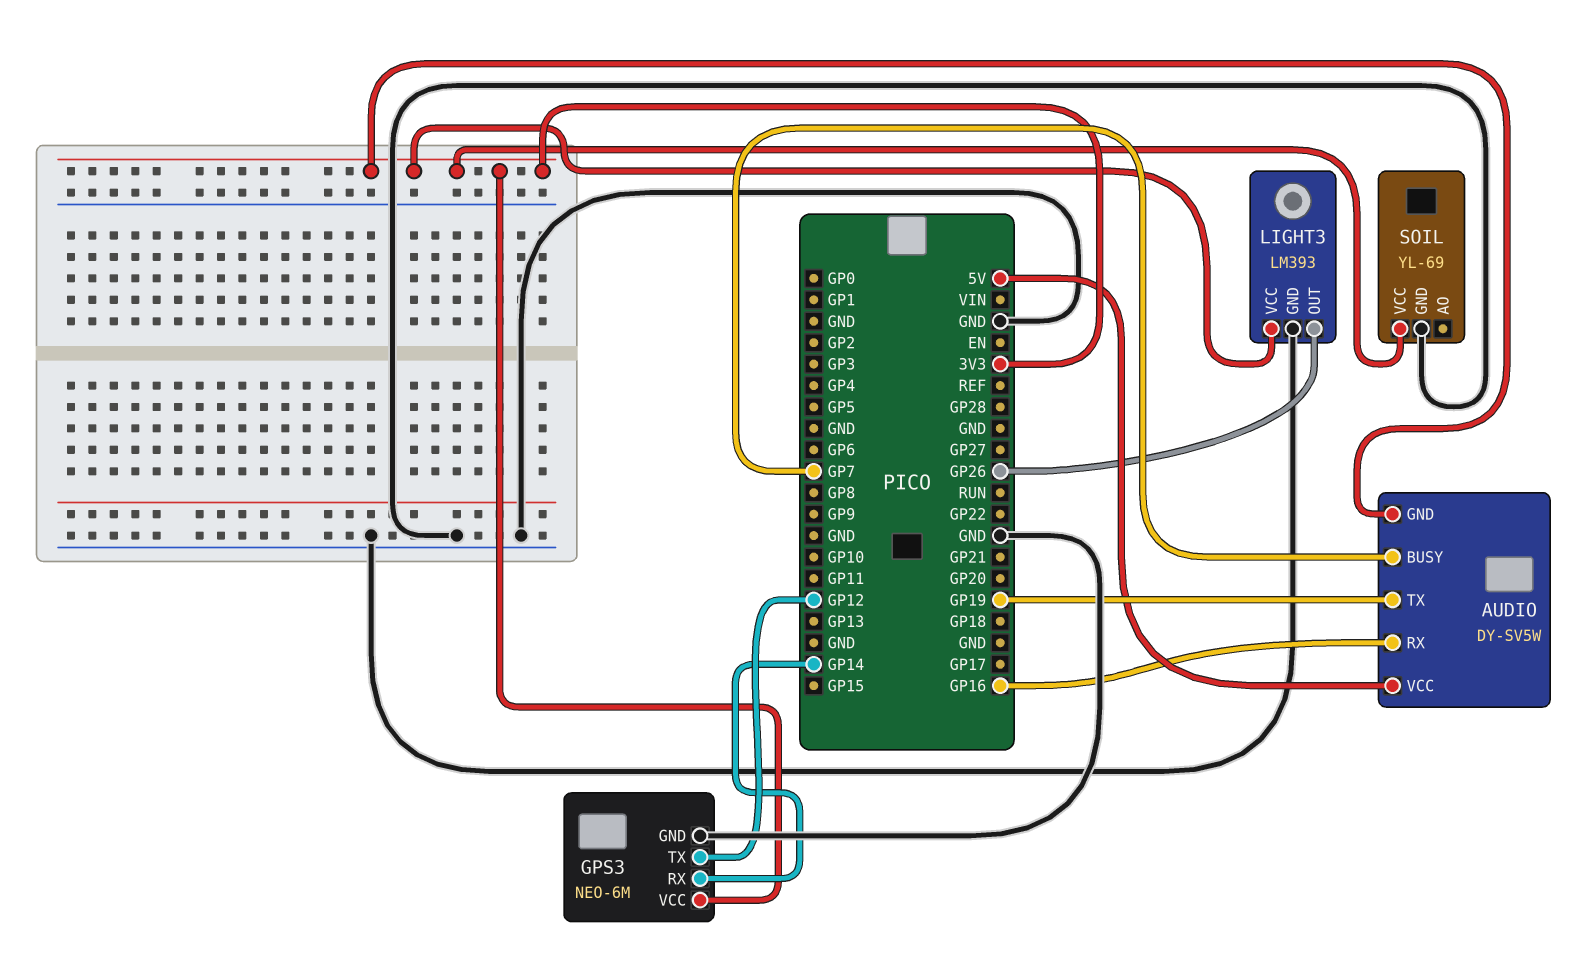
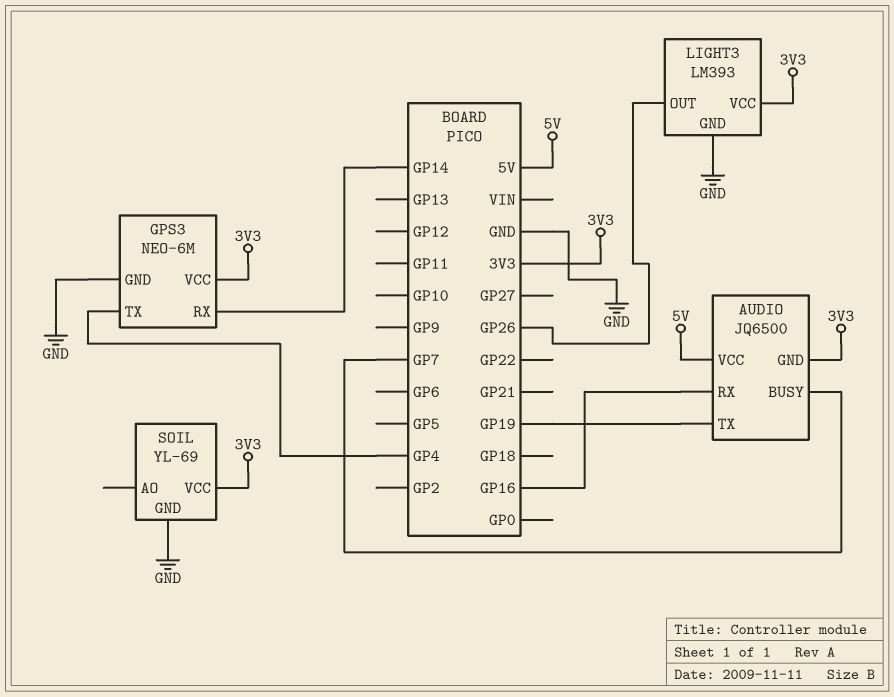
AUDIO: DY-SV5W -> JQ6500
GPS3 pin TX: GP12 -> GP4

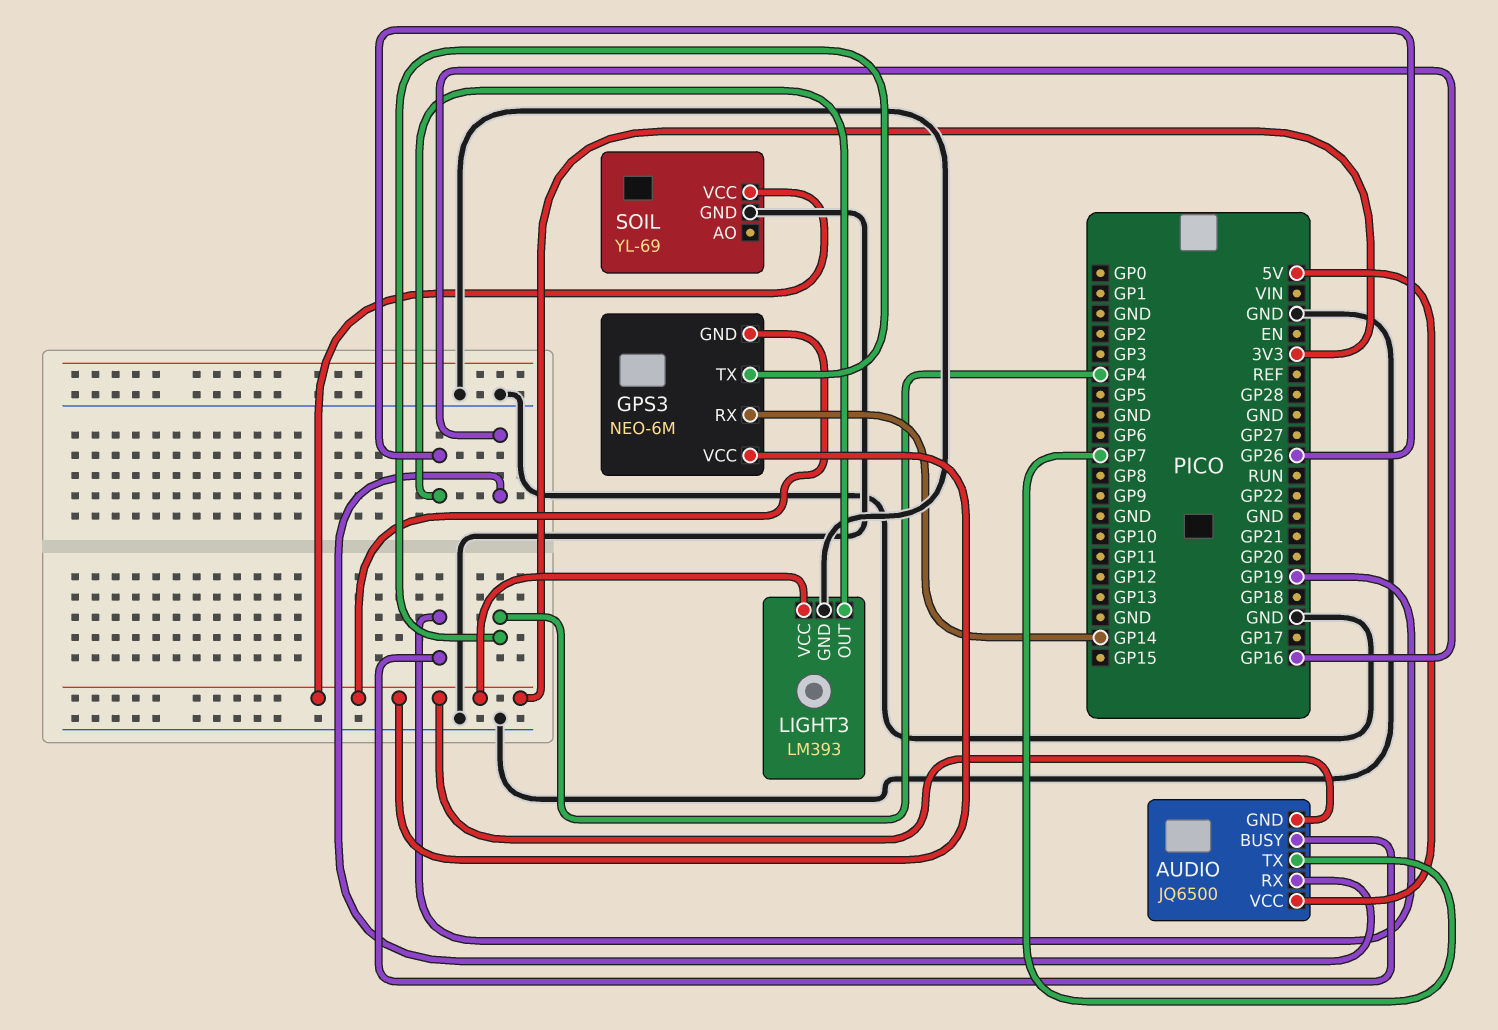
AUDIO pin BUSY: GP7 -> GP19
AUDIO pin TX: GP19 -> GP7
GPS3 pin GND: GND -> 3V3

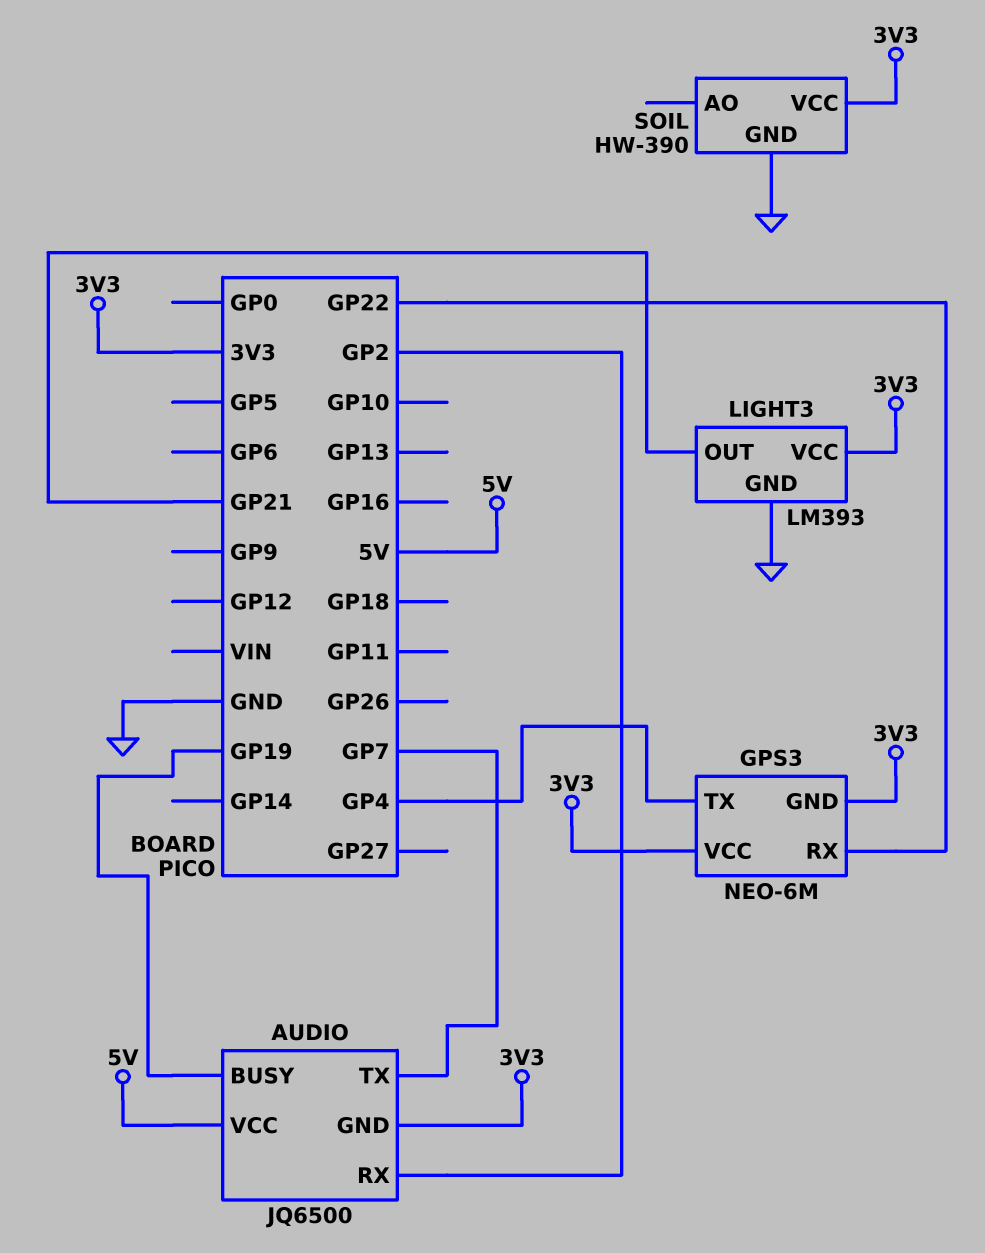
AUDIO pin RX: GP16 -> GP2
GPS3 pin RX: GP14 -> GP22
LIGHT3 pin OUT: GP26 -> GP21
SOIL: YL-69 -> HW-390

